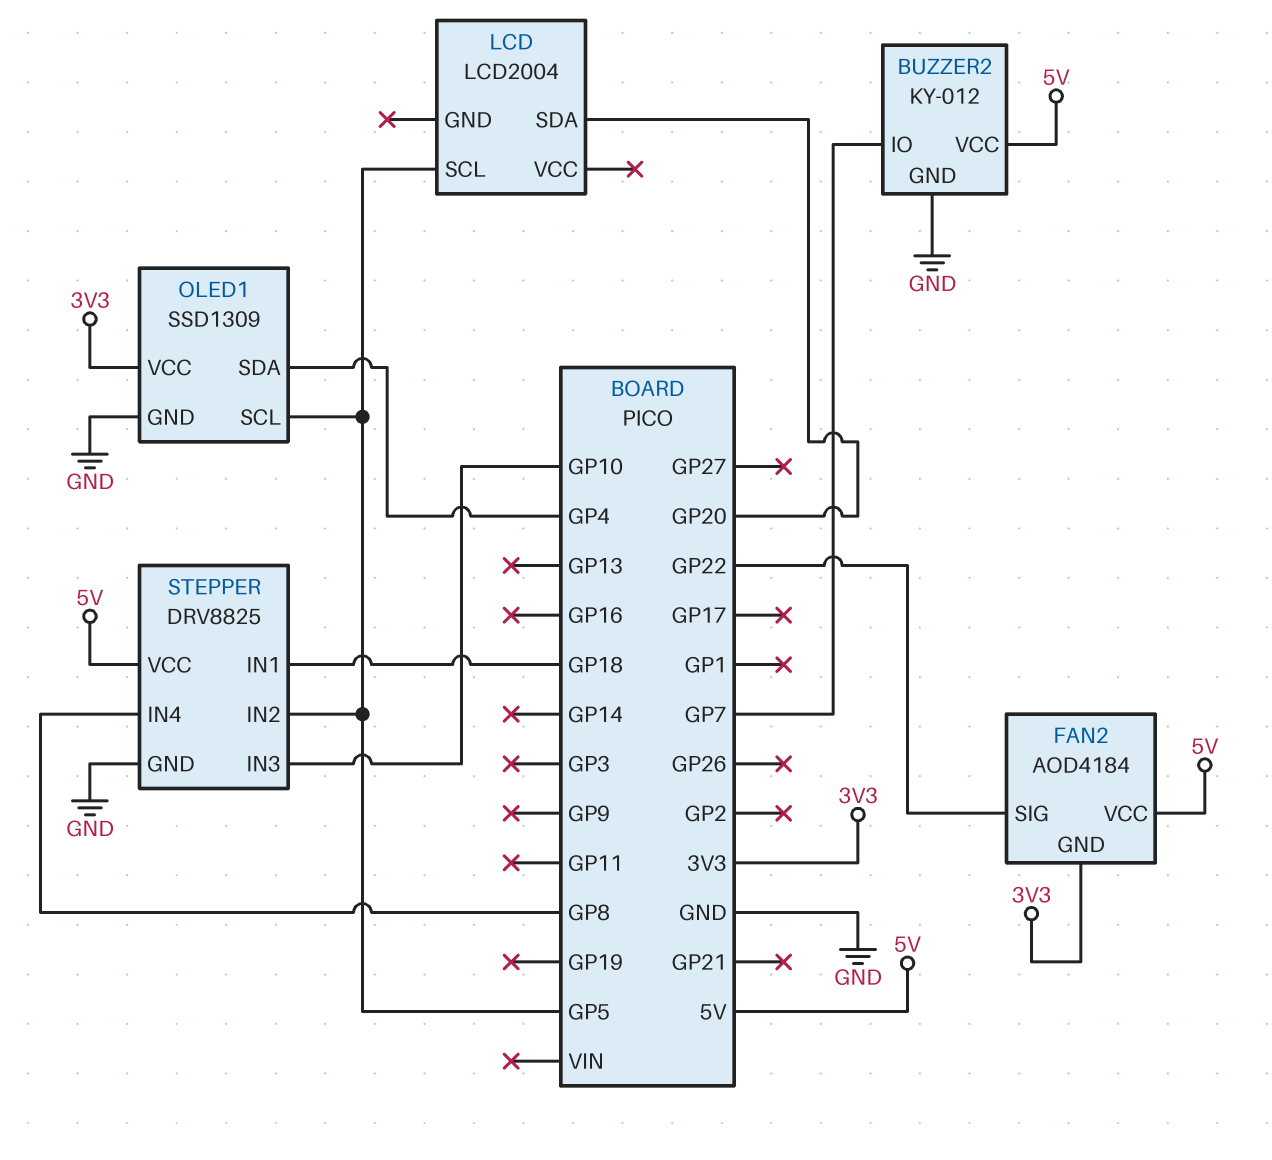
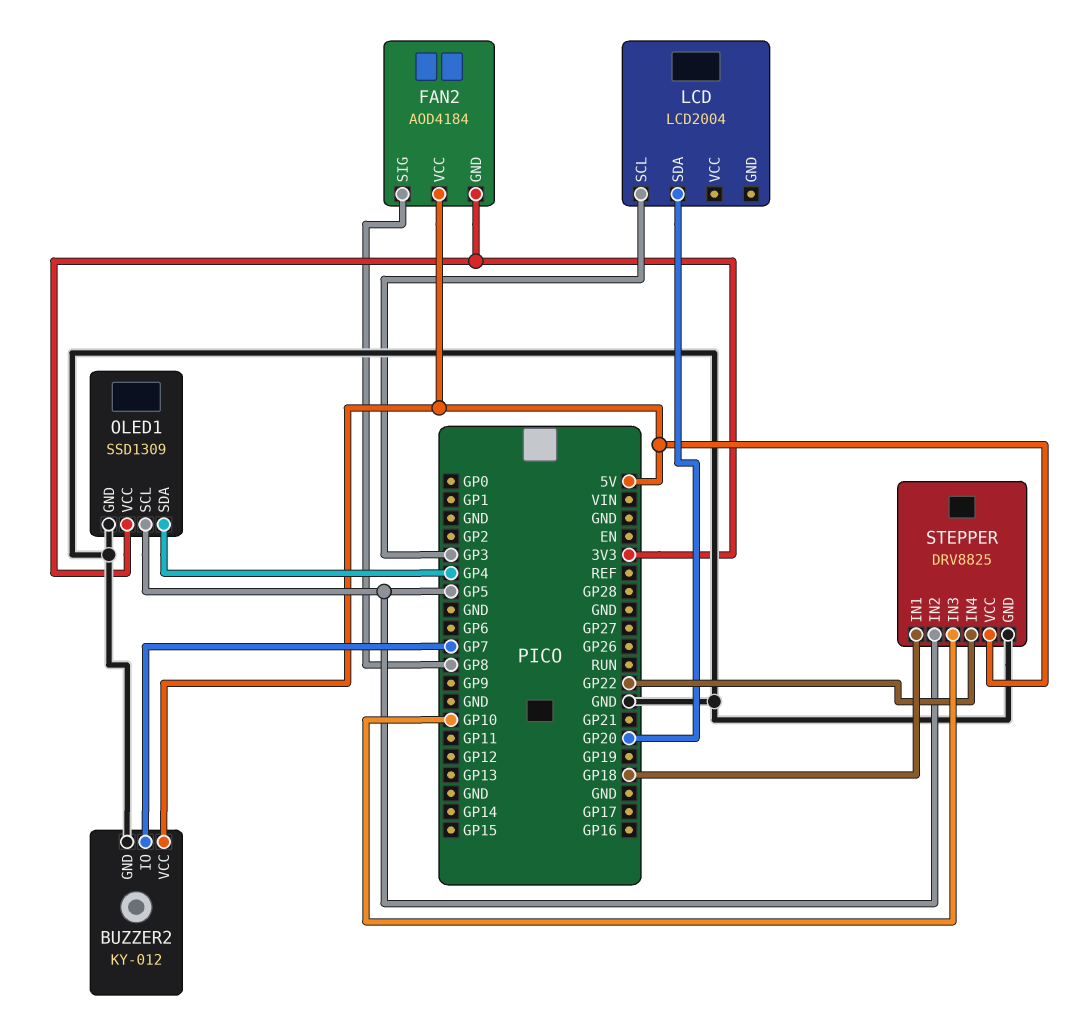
FAN2 pin SIG: GP22 -> GP8
LCD pin SCL: GP5 -> GP3
STEPPER pin IN4: GP8 -> GP22

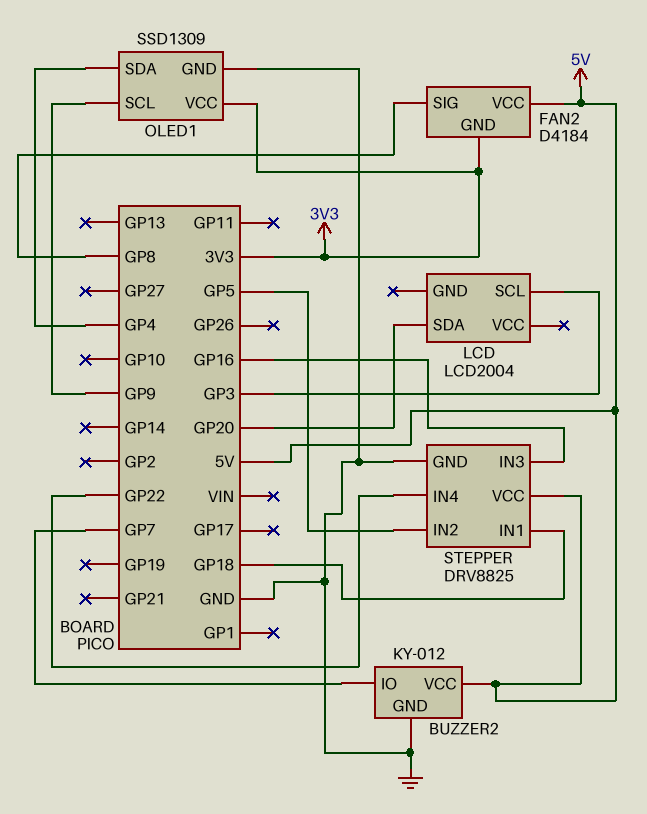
FAN2: AOD4184 -> D4184
OLED1 pin SCL: GP5 -> GP9
STEPPER pin IN3: GP10 -> GP16

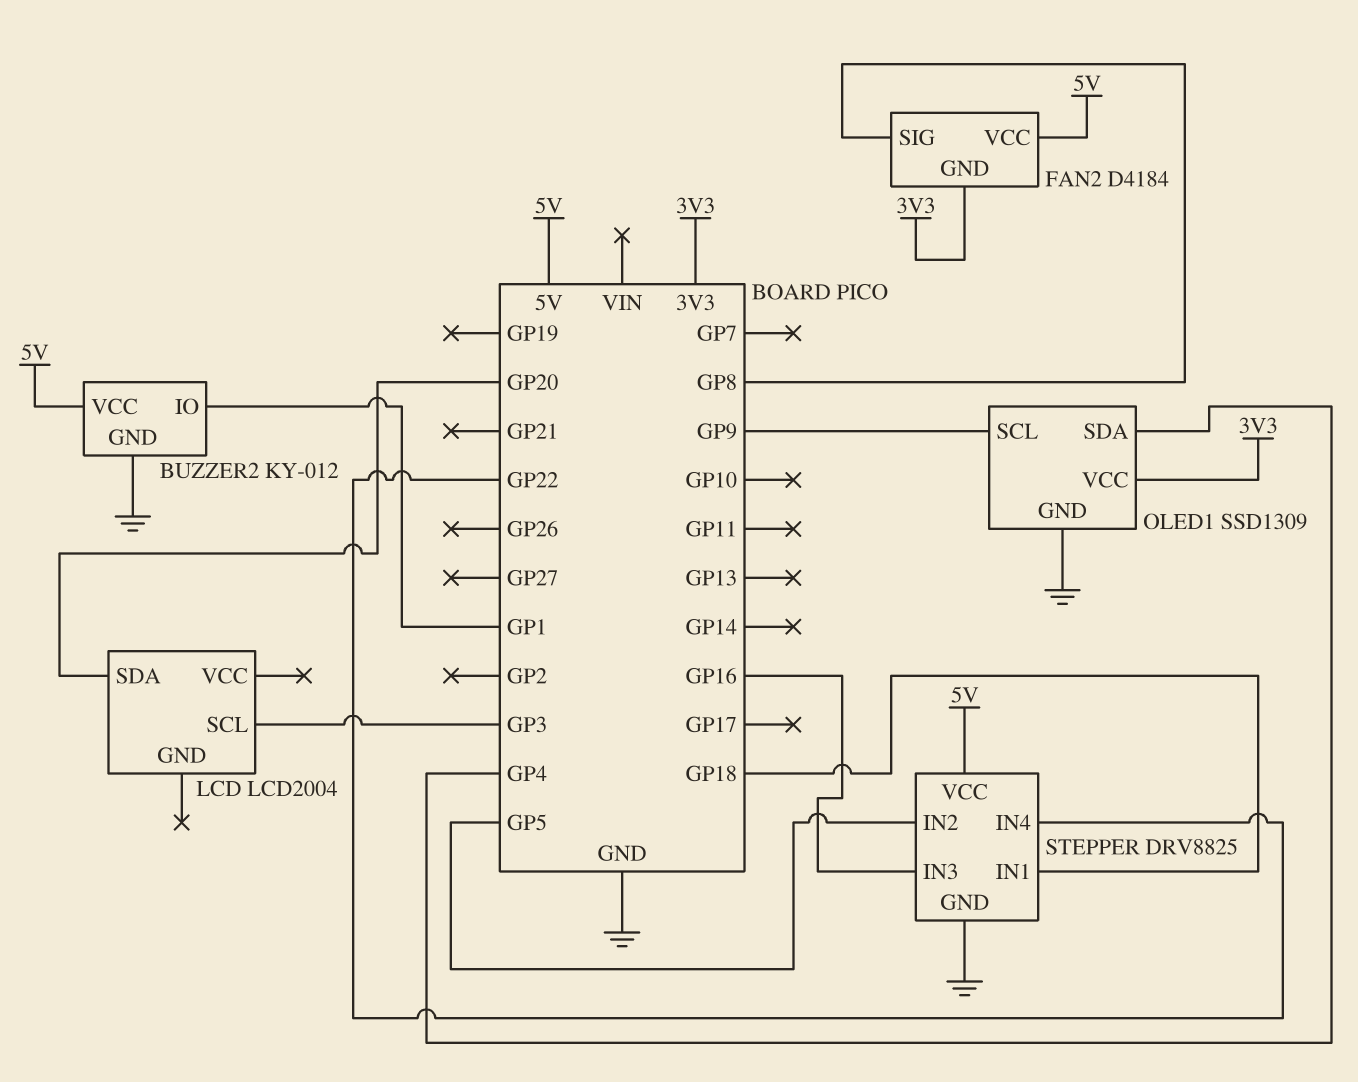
BUZZER2 pin IO: GP7 -> GP1

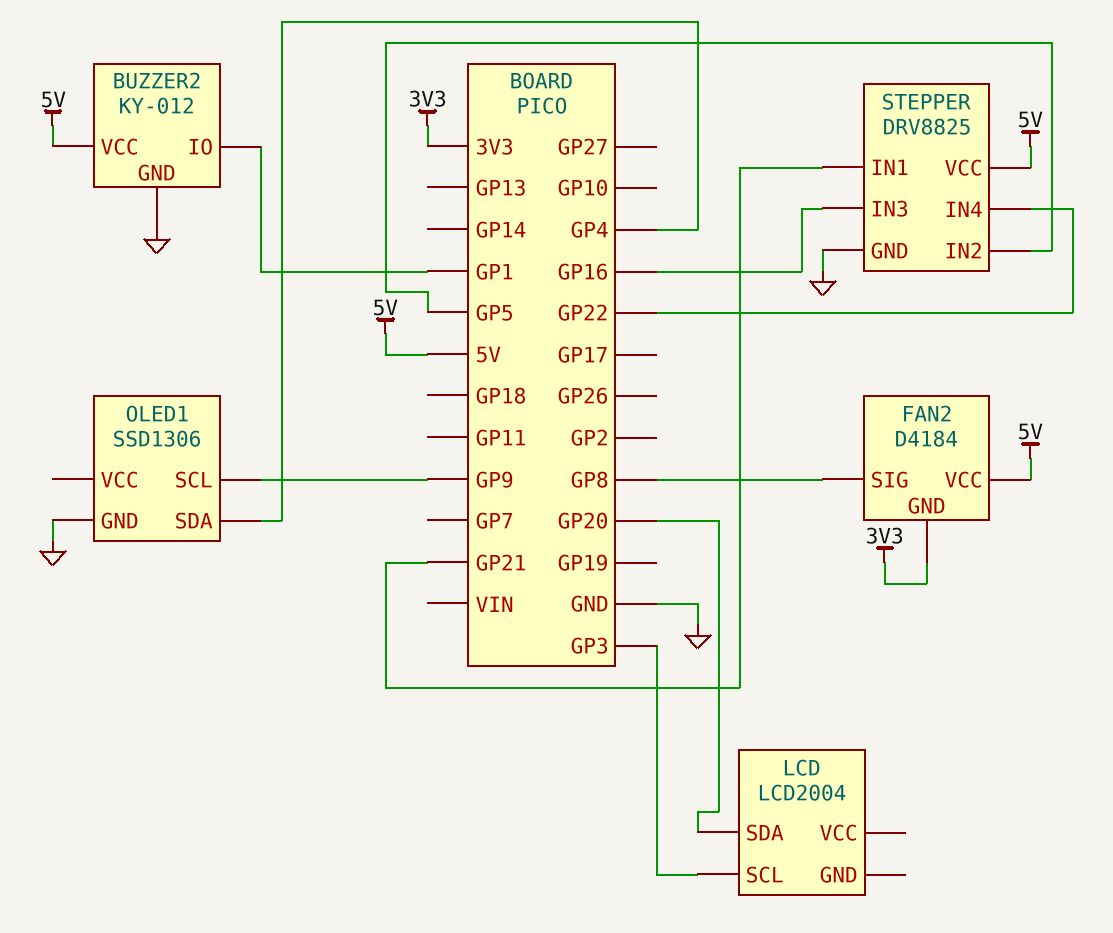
OLED1: SSD1309 -> SSD1306
OLED1 pin VCC: 3V3 -> none
STEPPER pin IN1: GP18 -> GP21

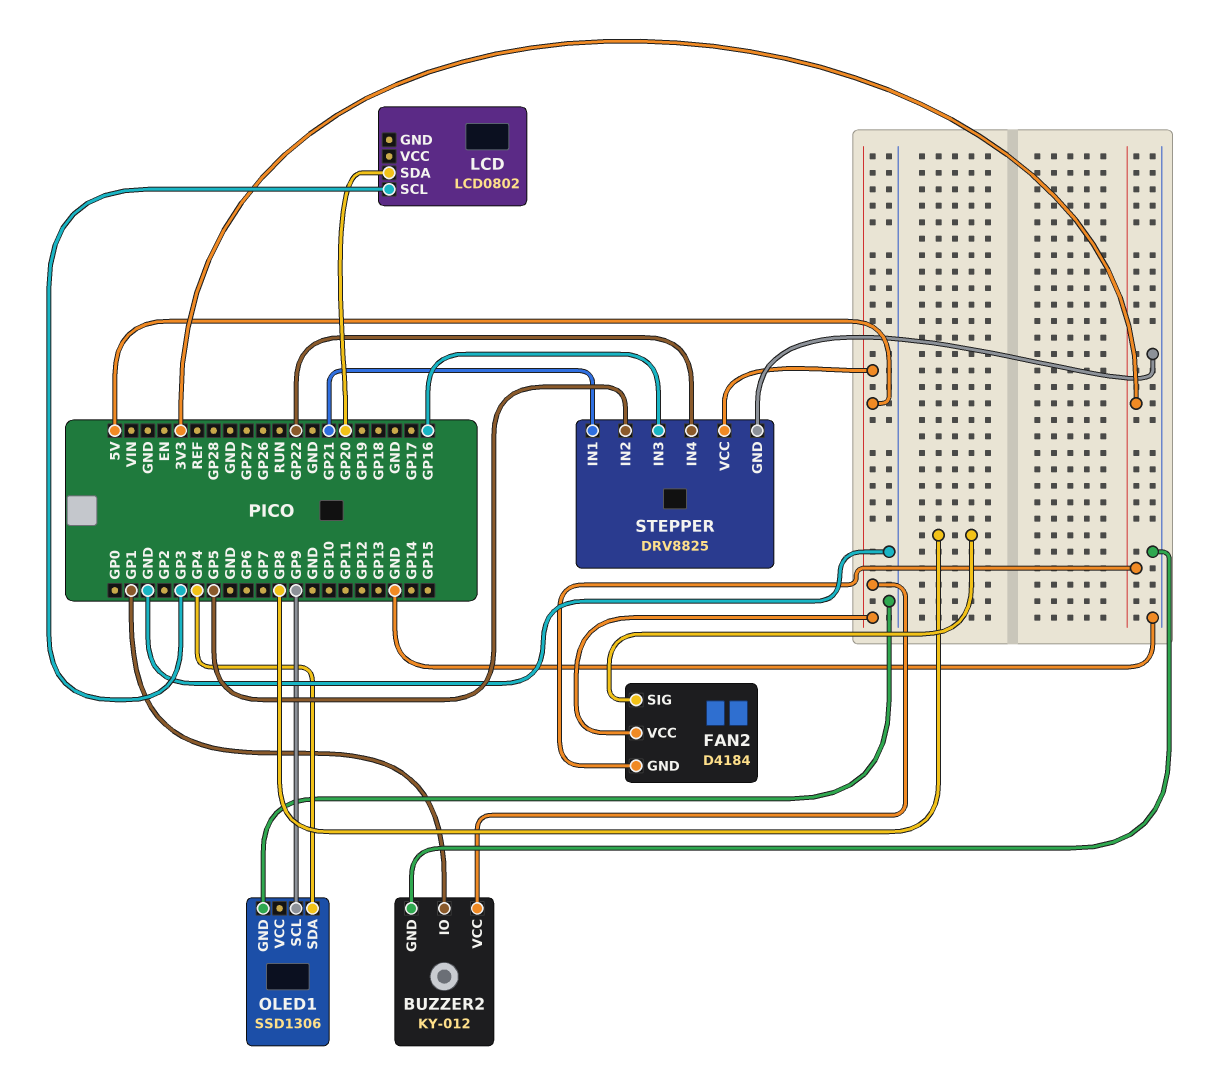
LCD: LCD2004 -> LCD0802

